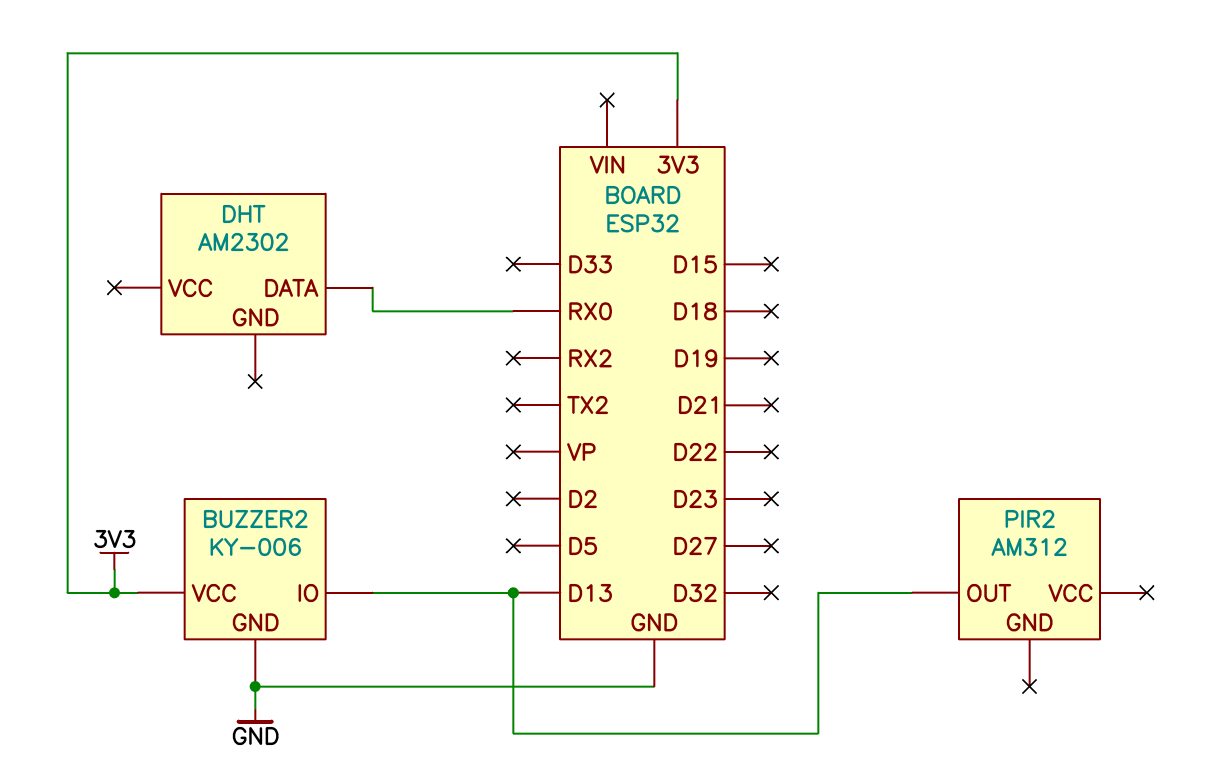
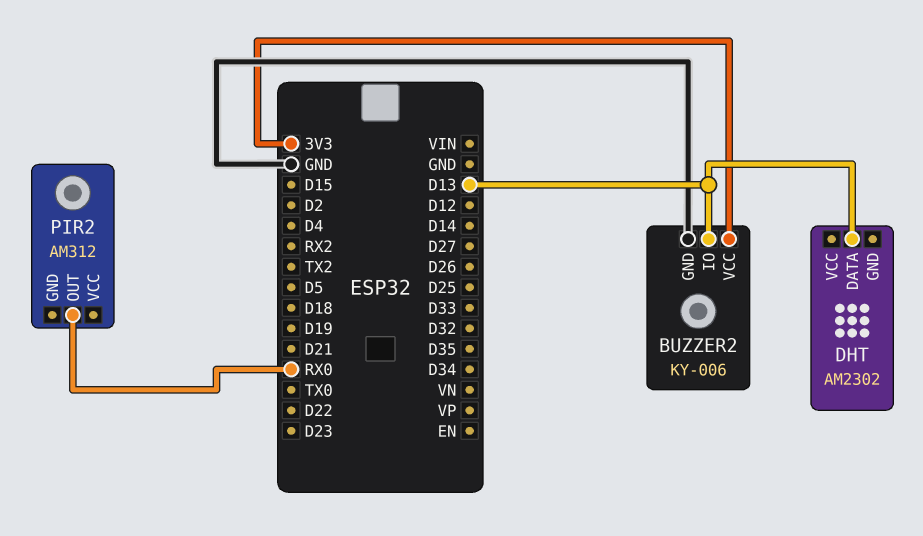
DHT pin DATA: RX0 -> D13
PIR2 pin OUT: D13 -> RX0

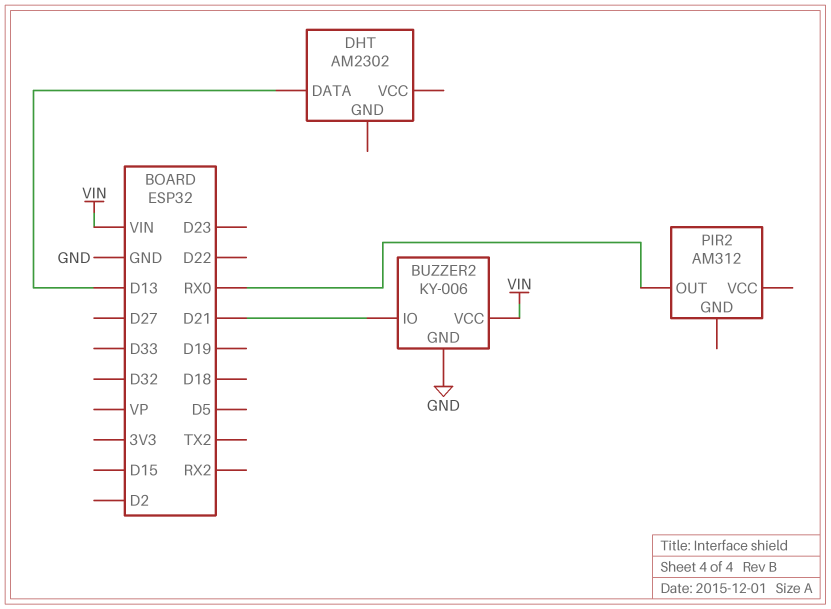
BUZZER2 pin IO: D13 -> D21
BUZZER2 pin VCC: 3V3 -> VIN

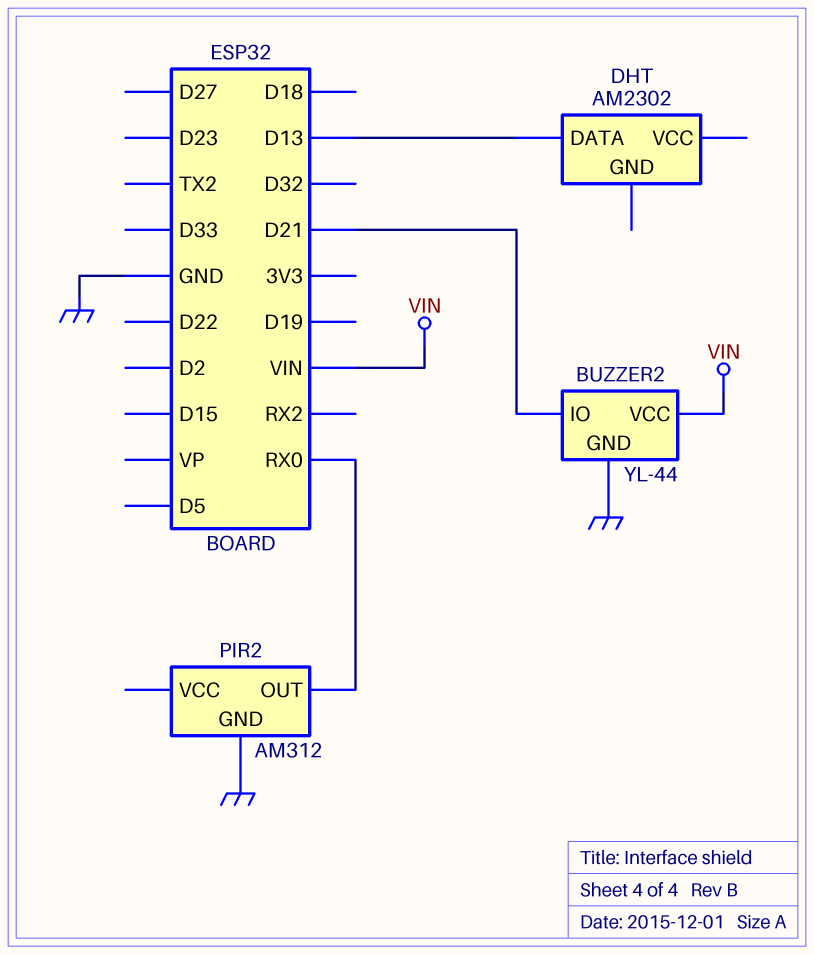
BUZZER2: KY-006 -> YL-44
PIR2 pin GND: none -> GND

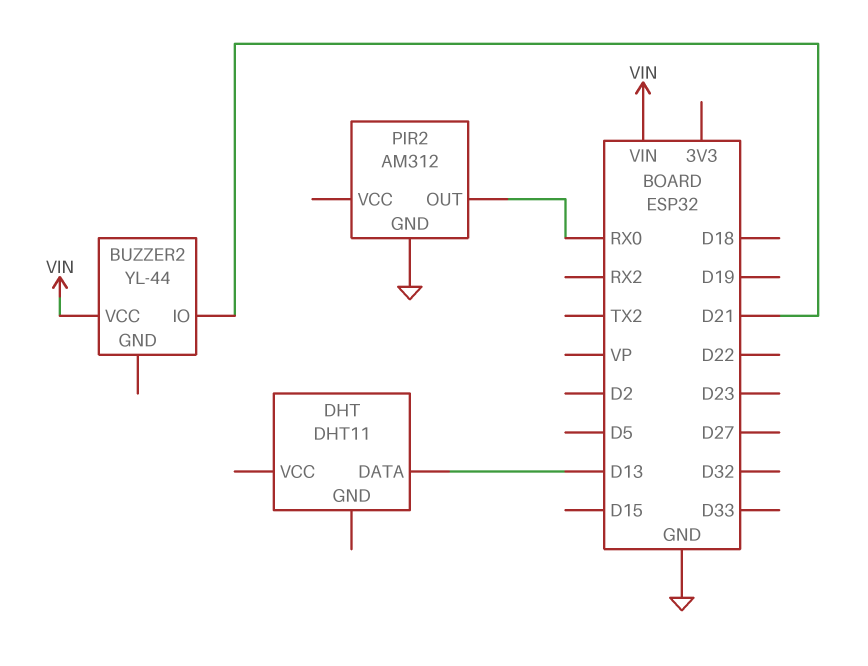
BUZZER2 pin GND: GND -> none
DHT: AM2302 -> DHT11

